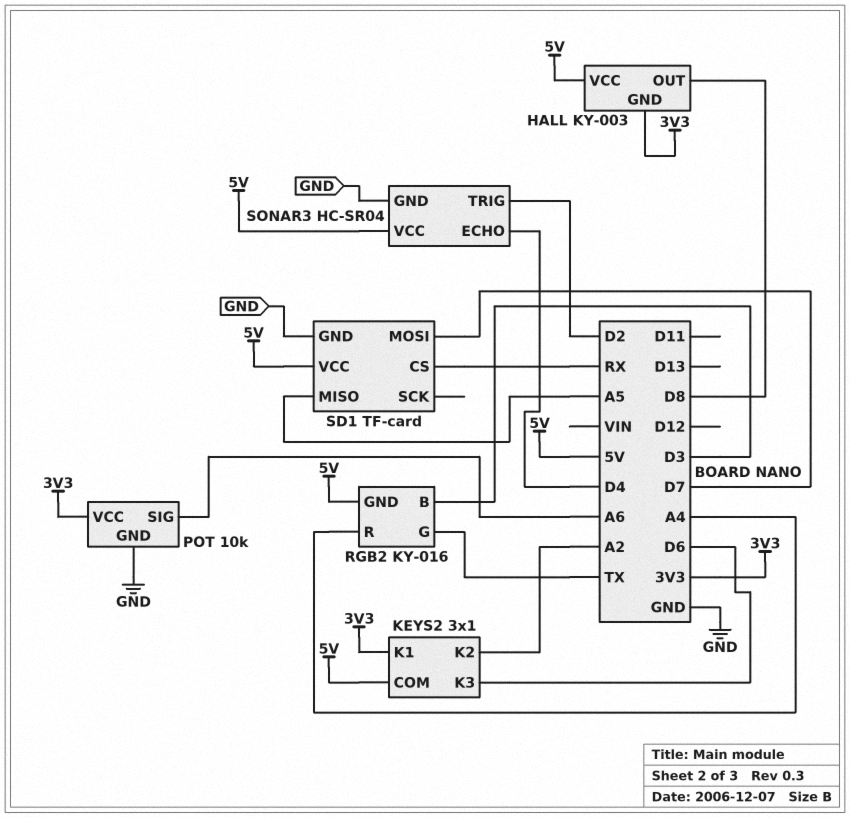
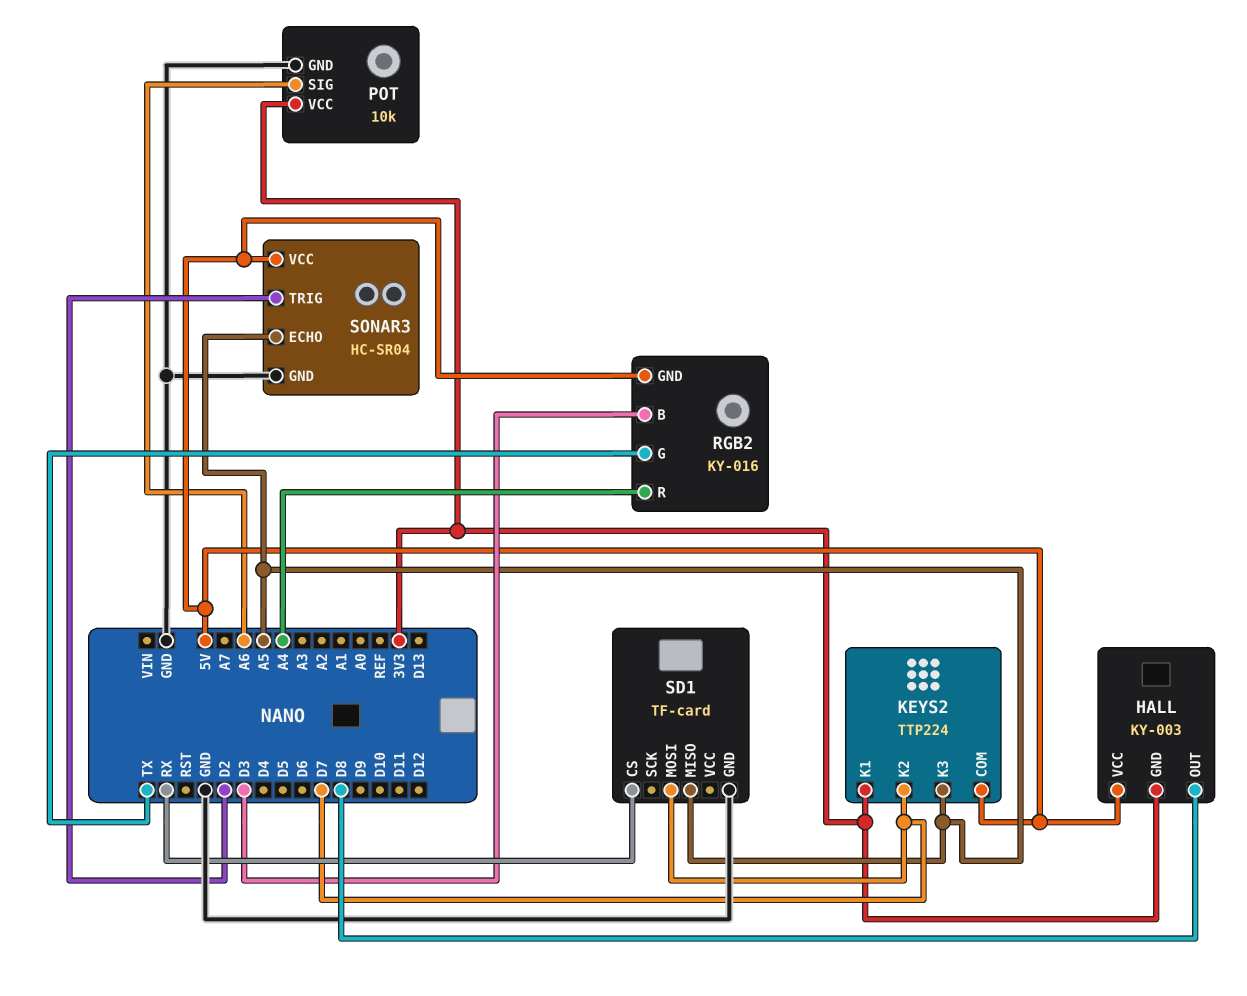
KEYS2: 3x1 -> TTP224
KEYS2 pin K2: A2 -> D7
KEYS2 pin K3: D6 -> A5
SD1 pin VCC: 5V -> none
SONAR3 pin ECHO: D4 -> A5

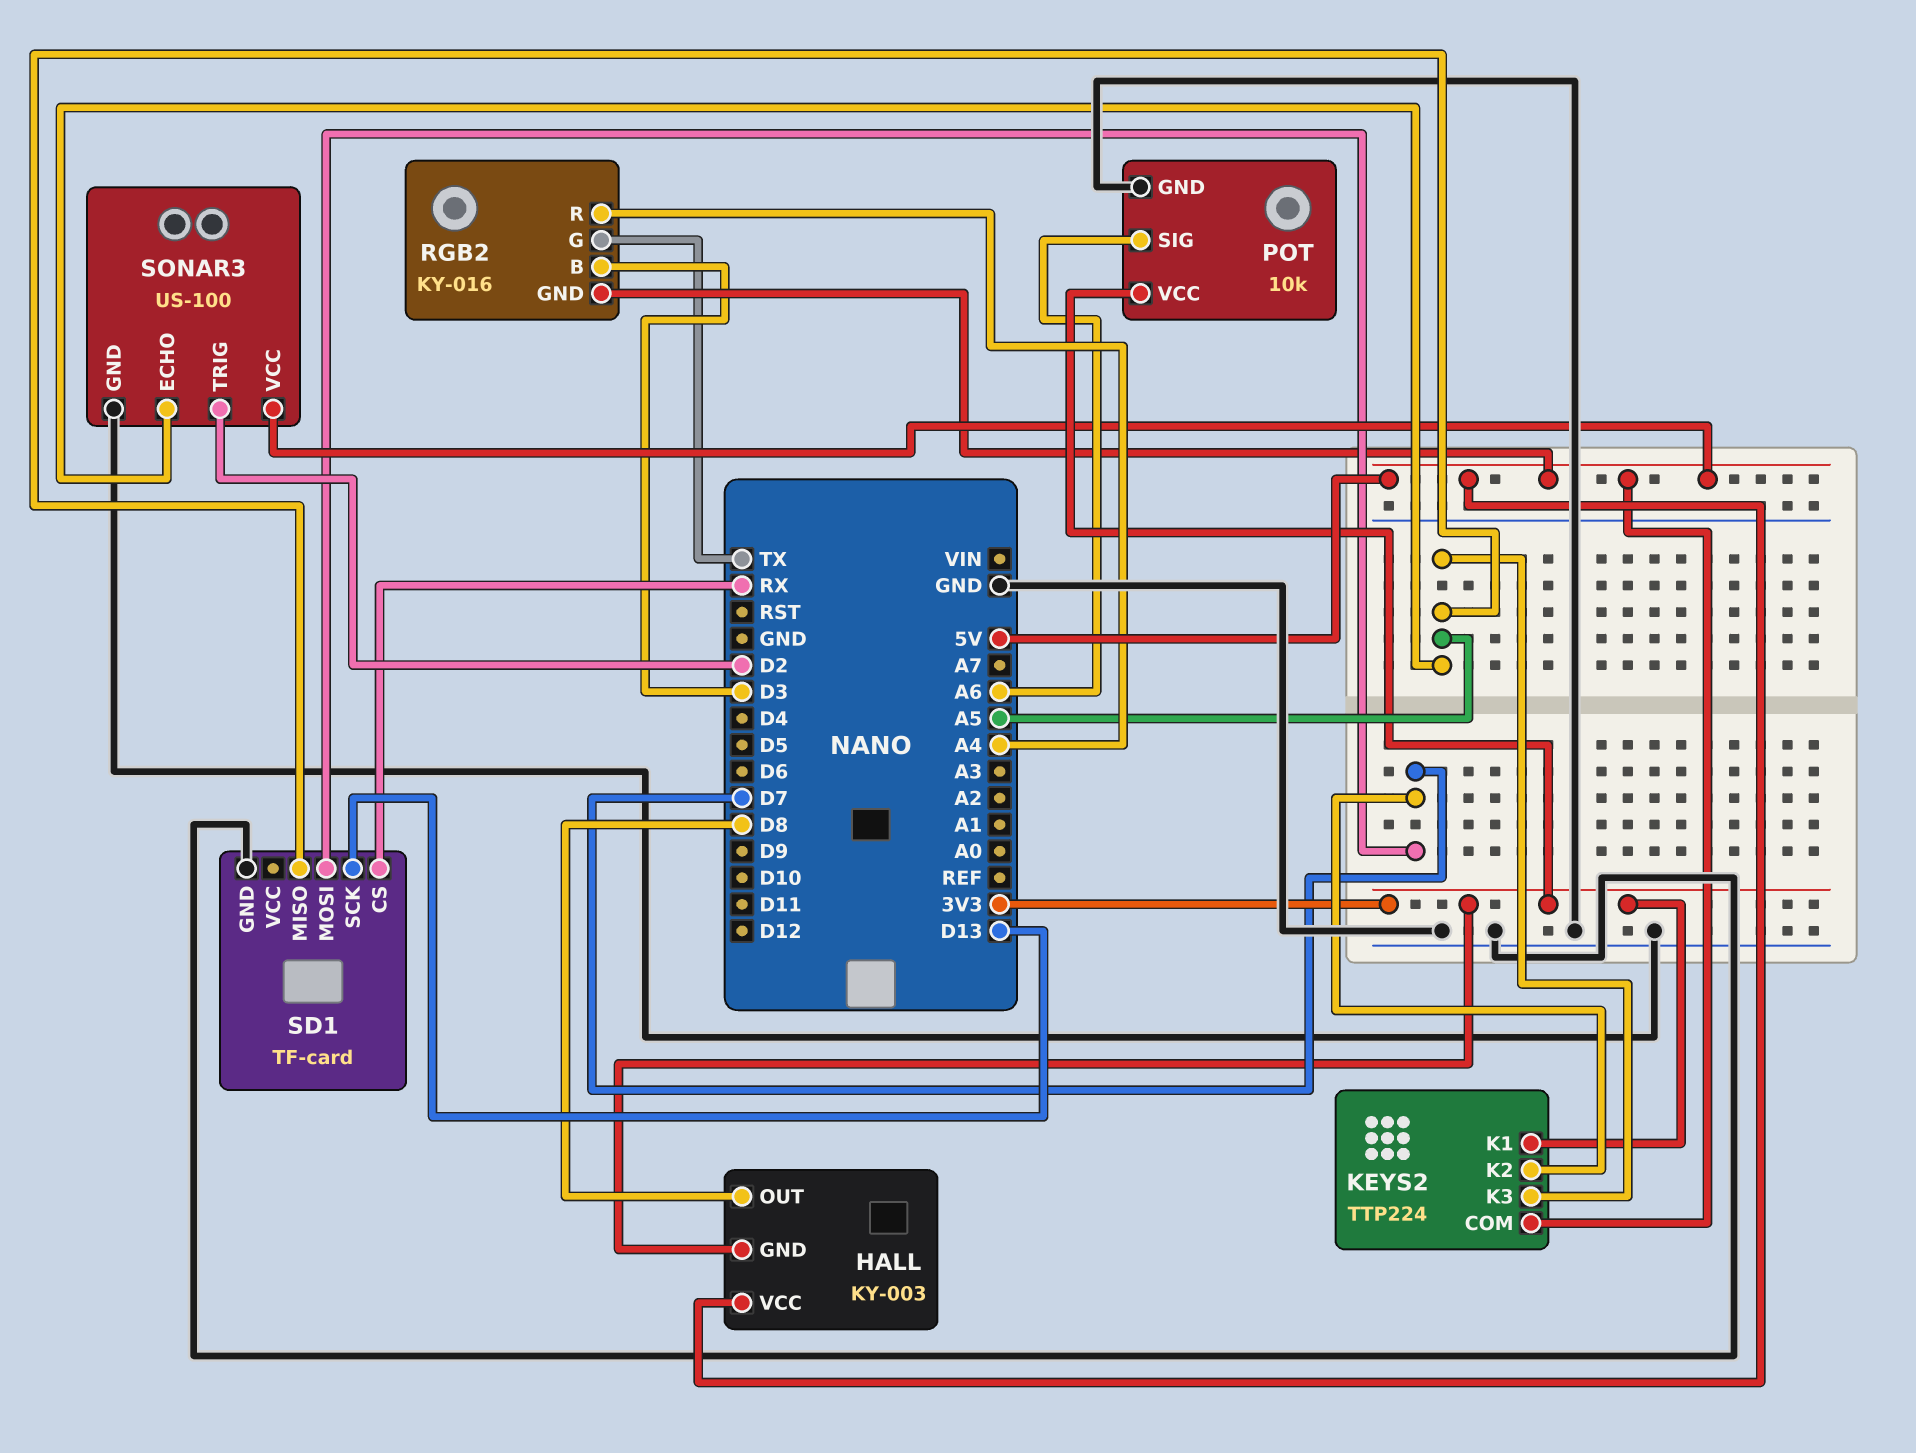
SD1 pin SCK: none -> D13
SONAR3: HC-SR04 -> US-100

